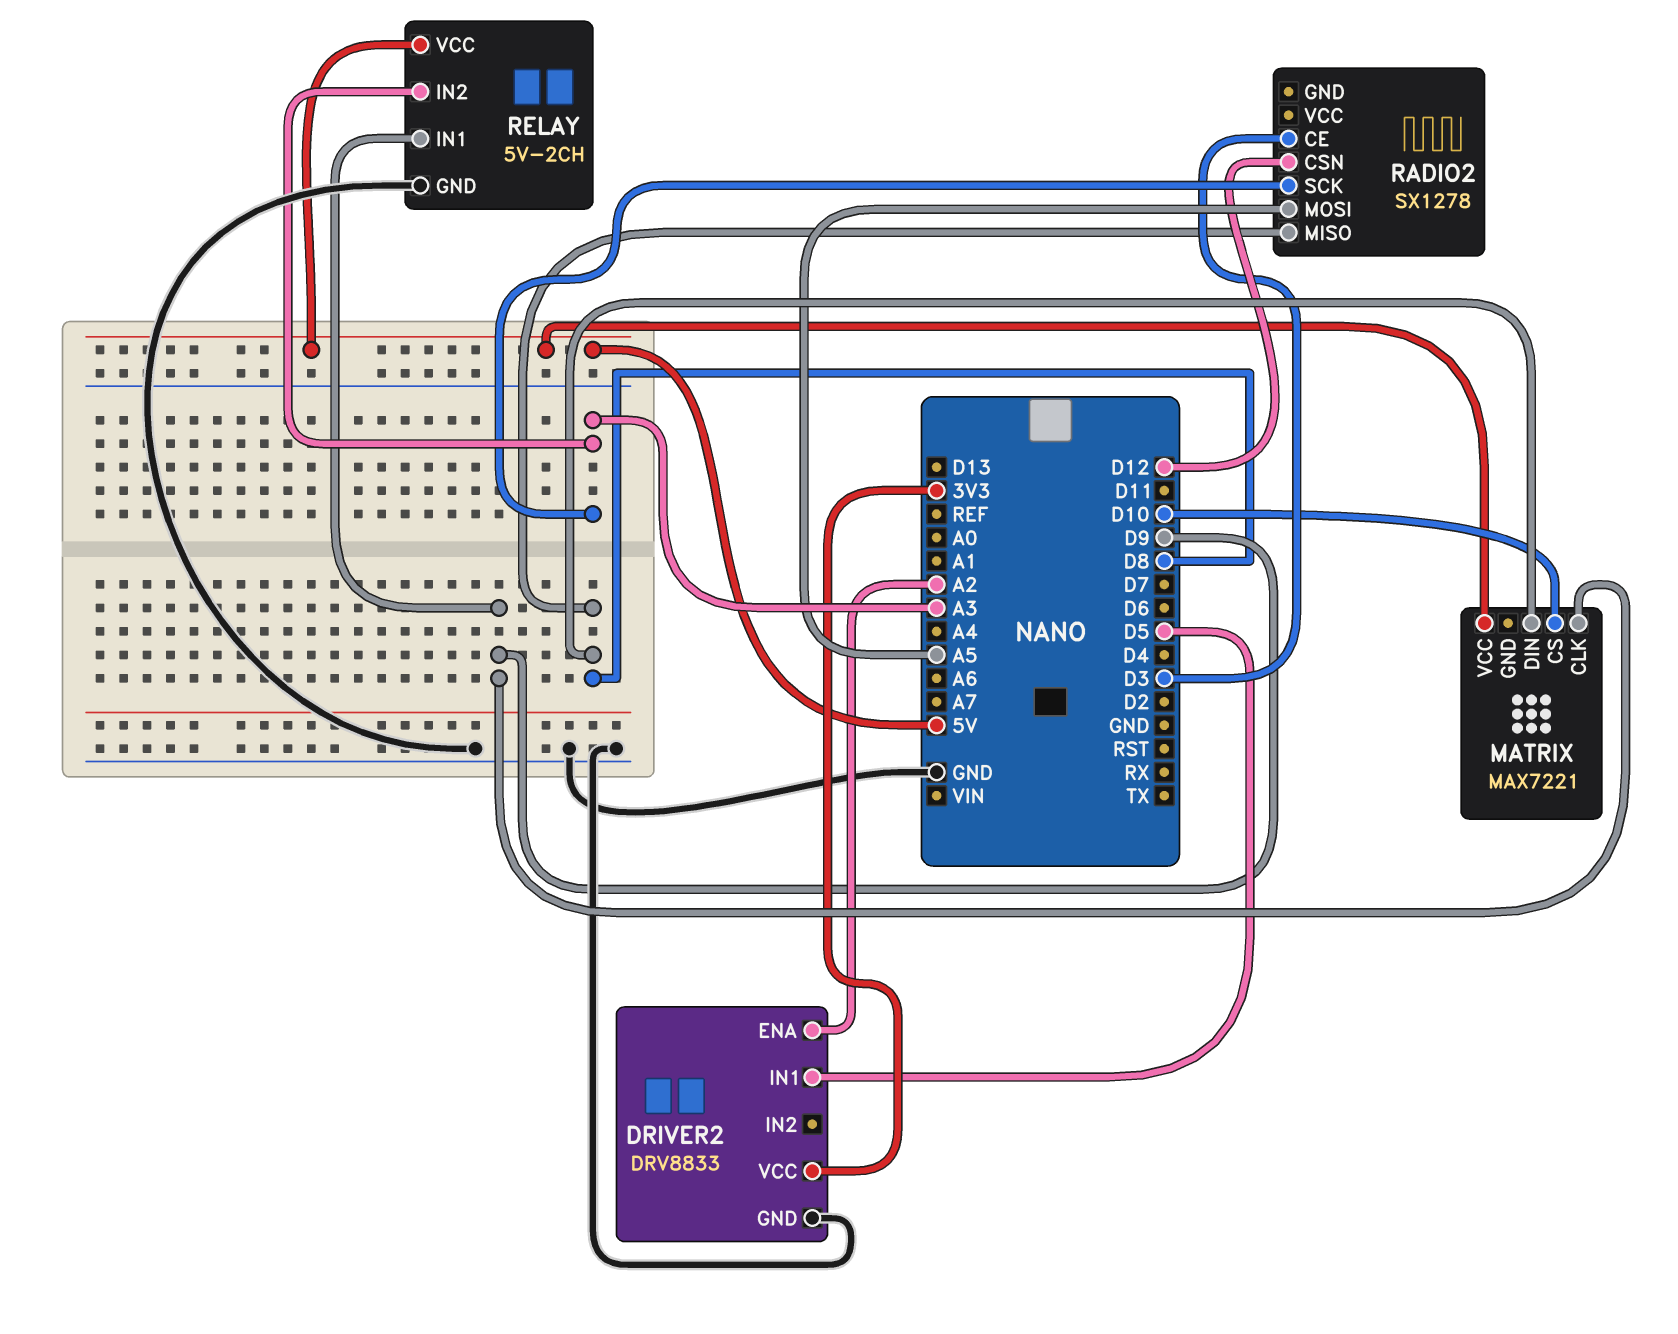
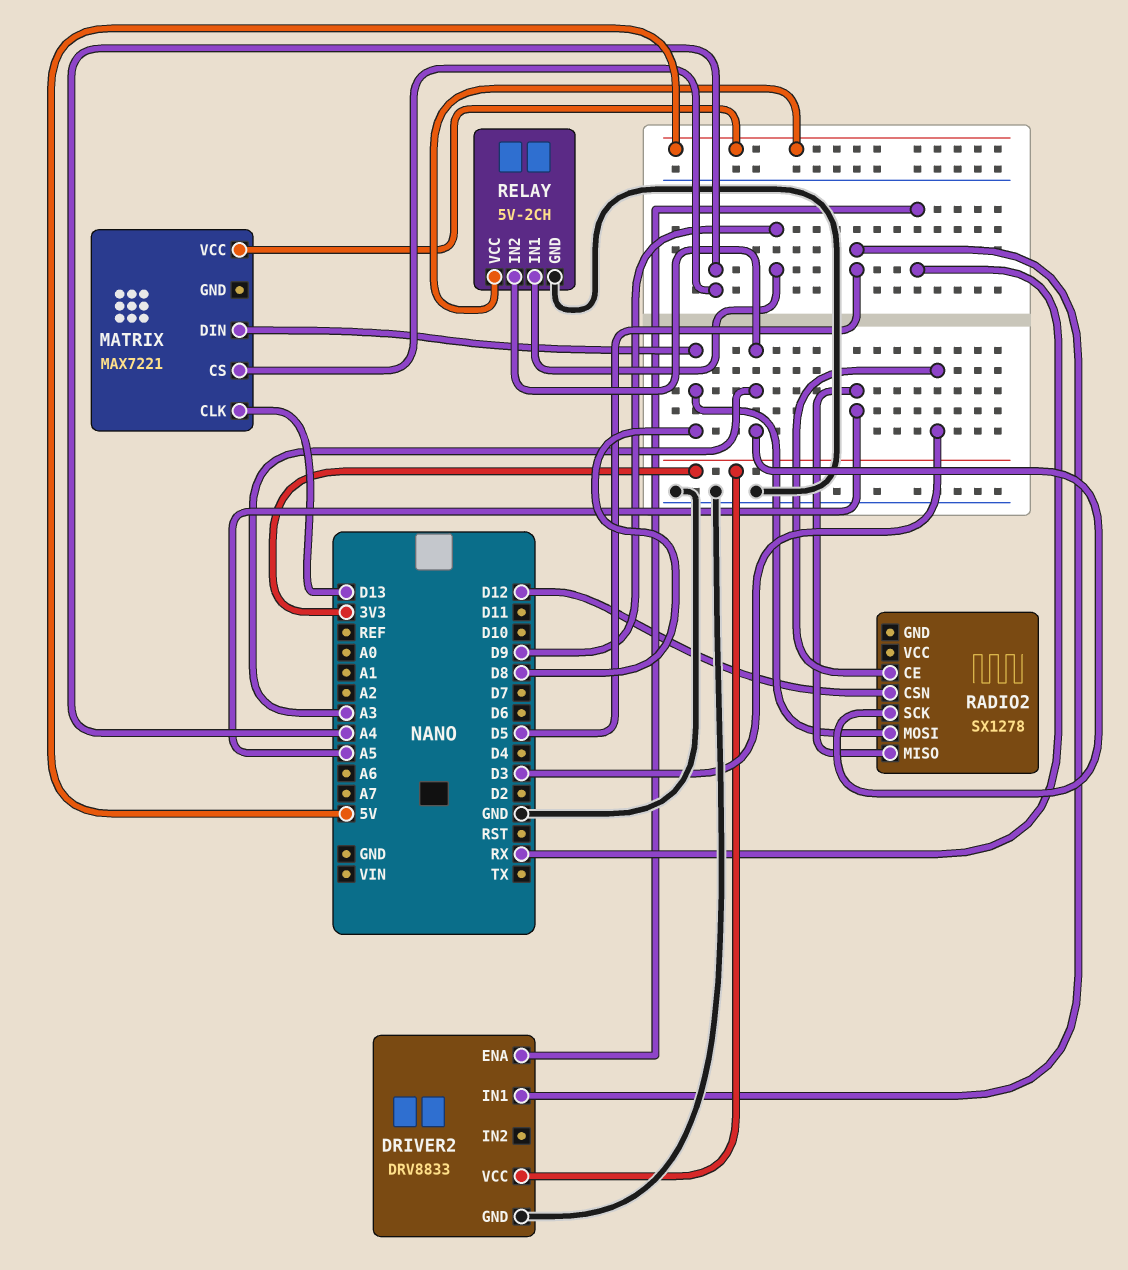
DRIVER2 pin ENA: A2 -> RX
MATRIX pin CLK: D9 -> D13
MATRIX pin CS: D10 -> A4
RADIO2 pin MISO: D8 -> A5
RADIO2 pin MOSI: A5 -> D8

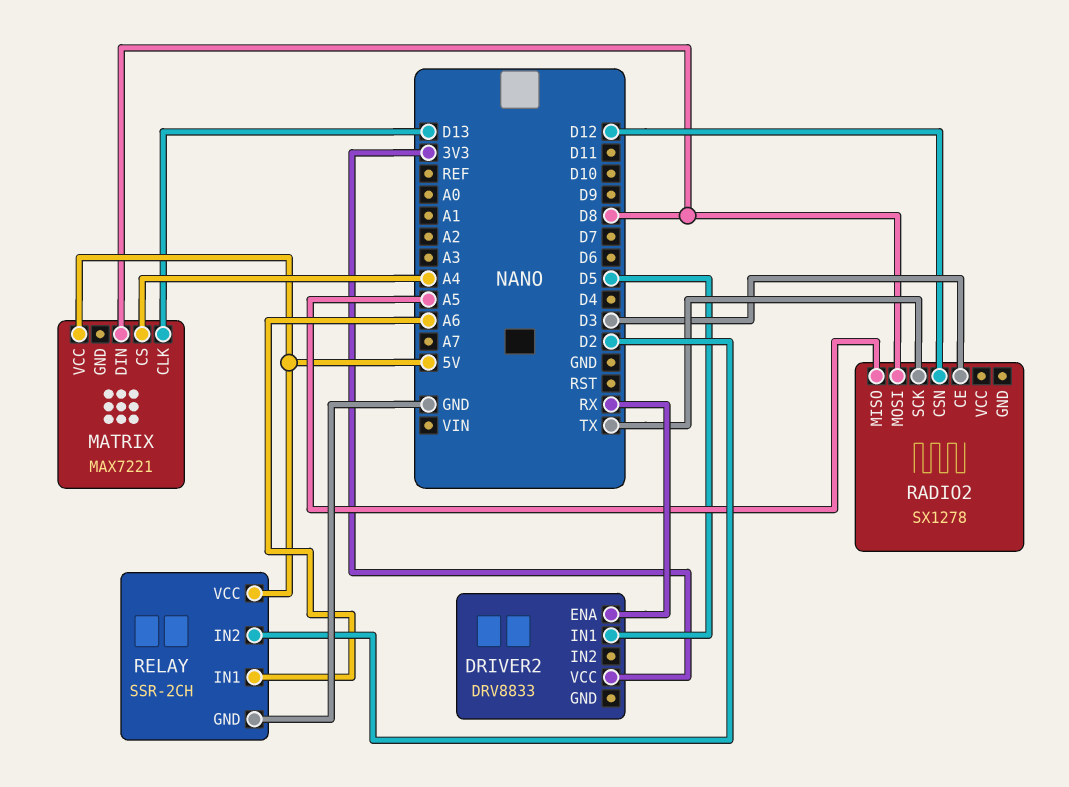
DRIVER2 pin GND: GND -> none
RADIO2 pin SCK: A3 -> TX
RELAY: 5V-2CH -> SSR-2CH
RELAY pin IN1: D9 -> A6
RELAY pin IN2: A3 -> D2

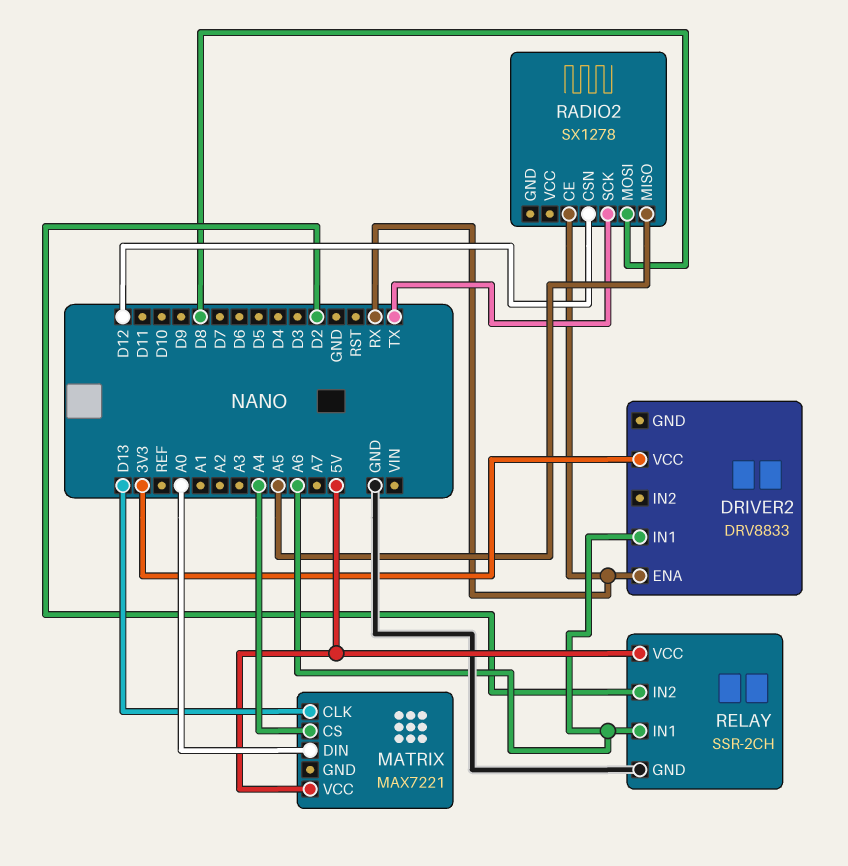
DRIVER2 pin IN1: D5 -> A6
MATRIX pin DIN: D8 -> A0
RADIO2 pin CE: D3 -> RX

